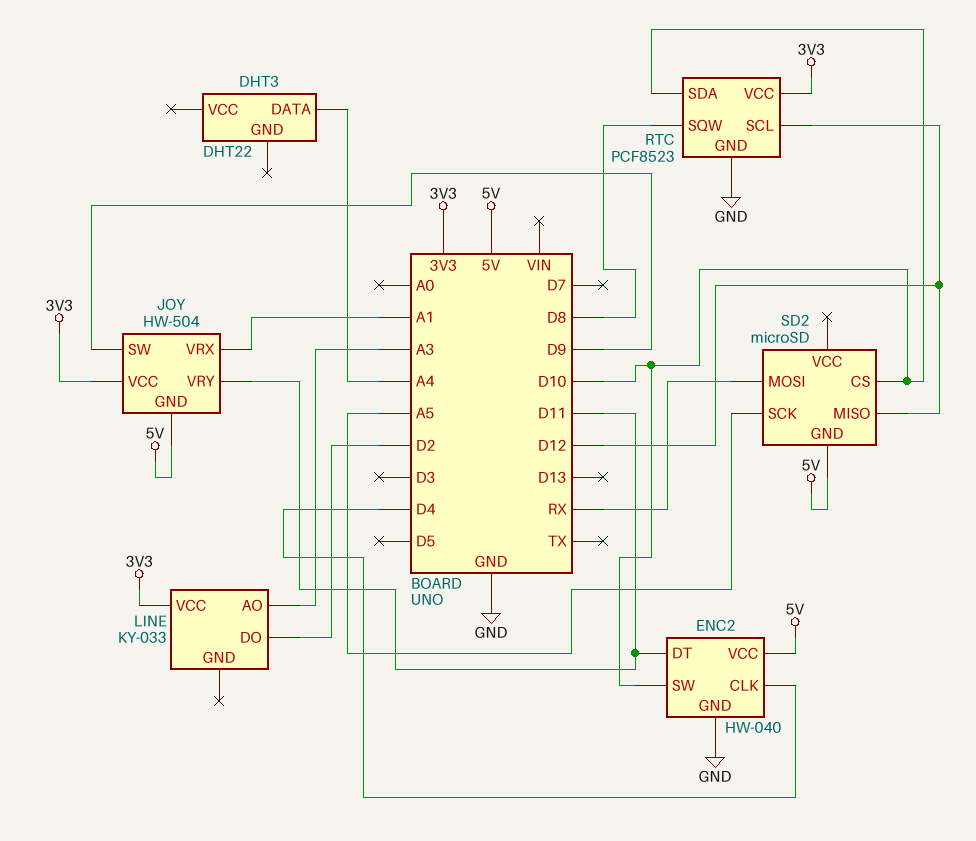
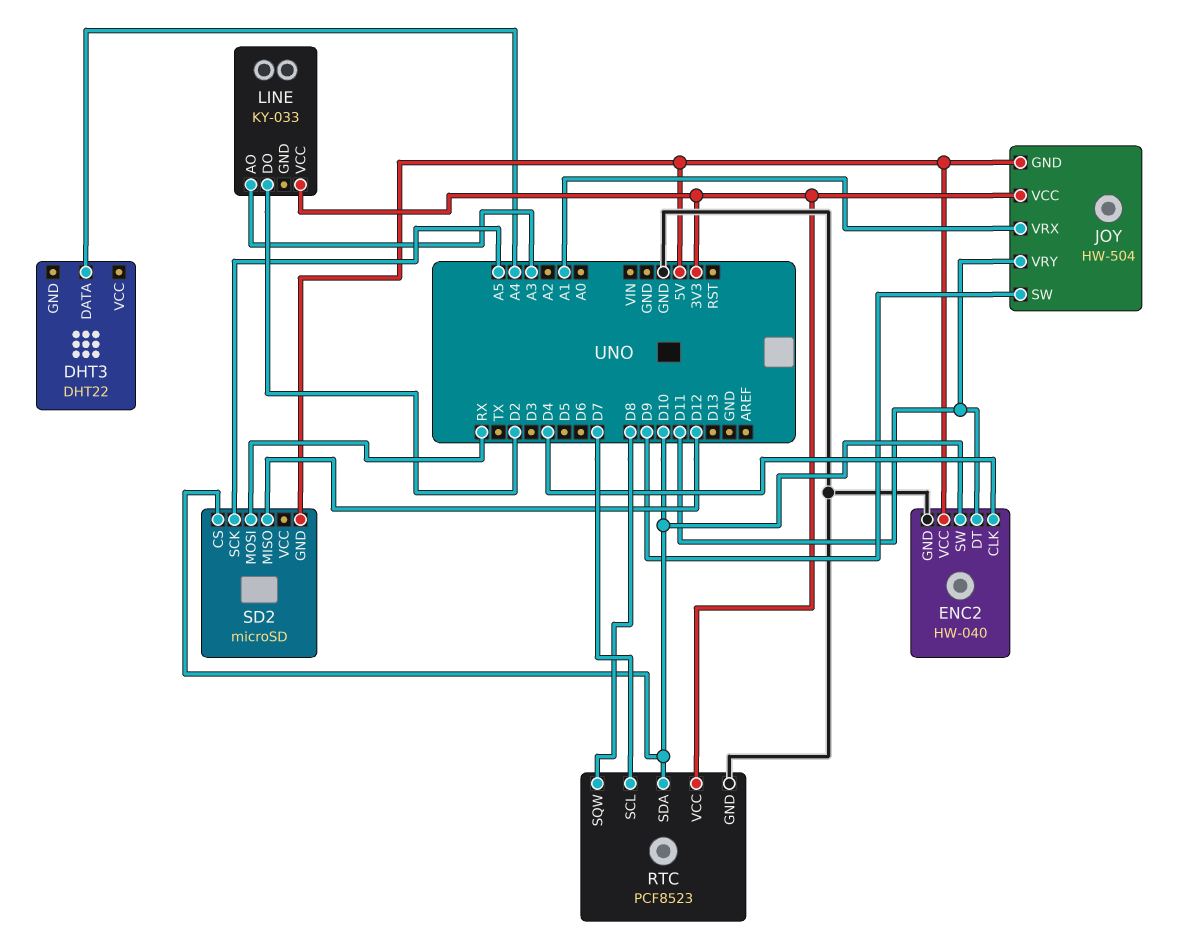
RTC pin SCL: D12 -> D7

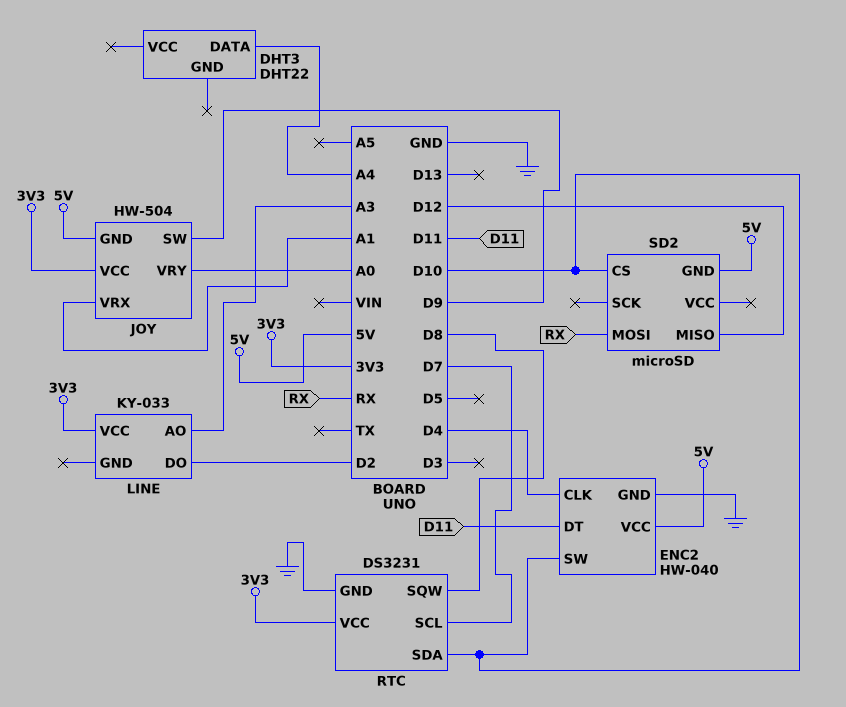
JOY pin VRY: D11 -> A0
RTC: PCF8523 -> DS3231
SD2 pin SCK: A5 -> none

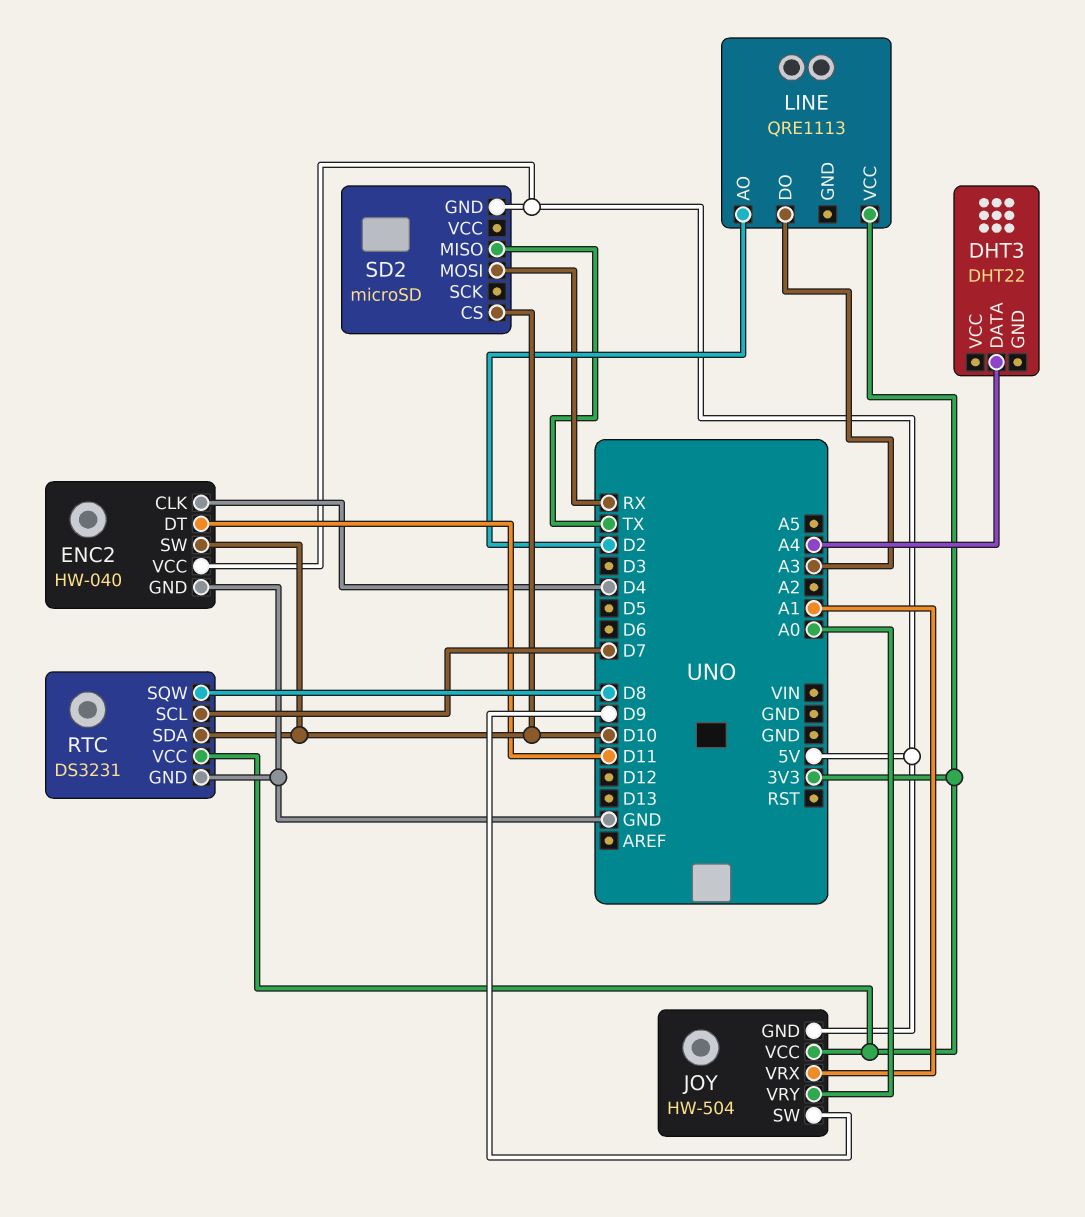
LINE: KY-033 -> QRE1113
LINE pin AO: A3 -> D2
LINE pin DO: D2 -> A3
SD2 pin MISO: D12 -> TX

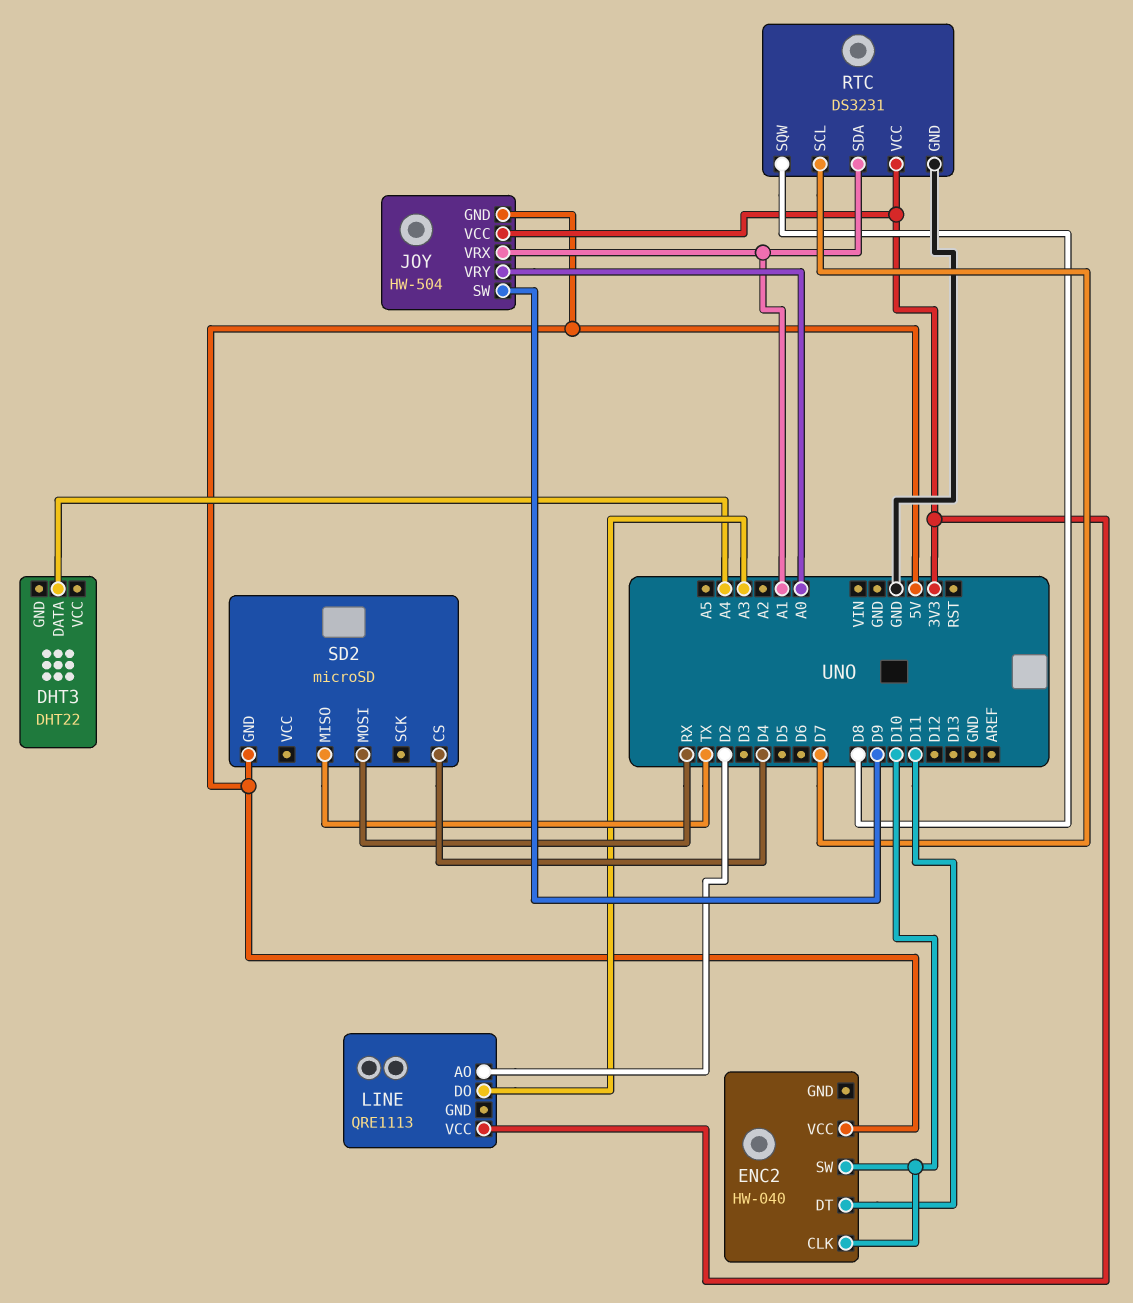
ENC2 pin CLK: D4 -> D10
ENC2 pin GND: GND -> none
RTC pin SDA: D10 -> A1
SD2 pin CS: D10 -> D4

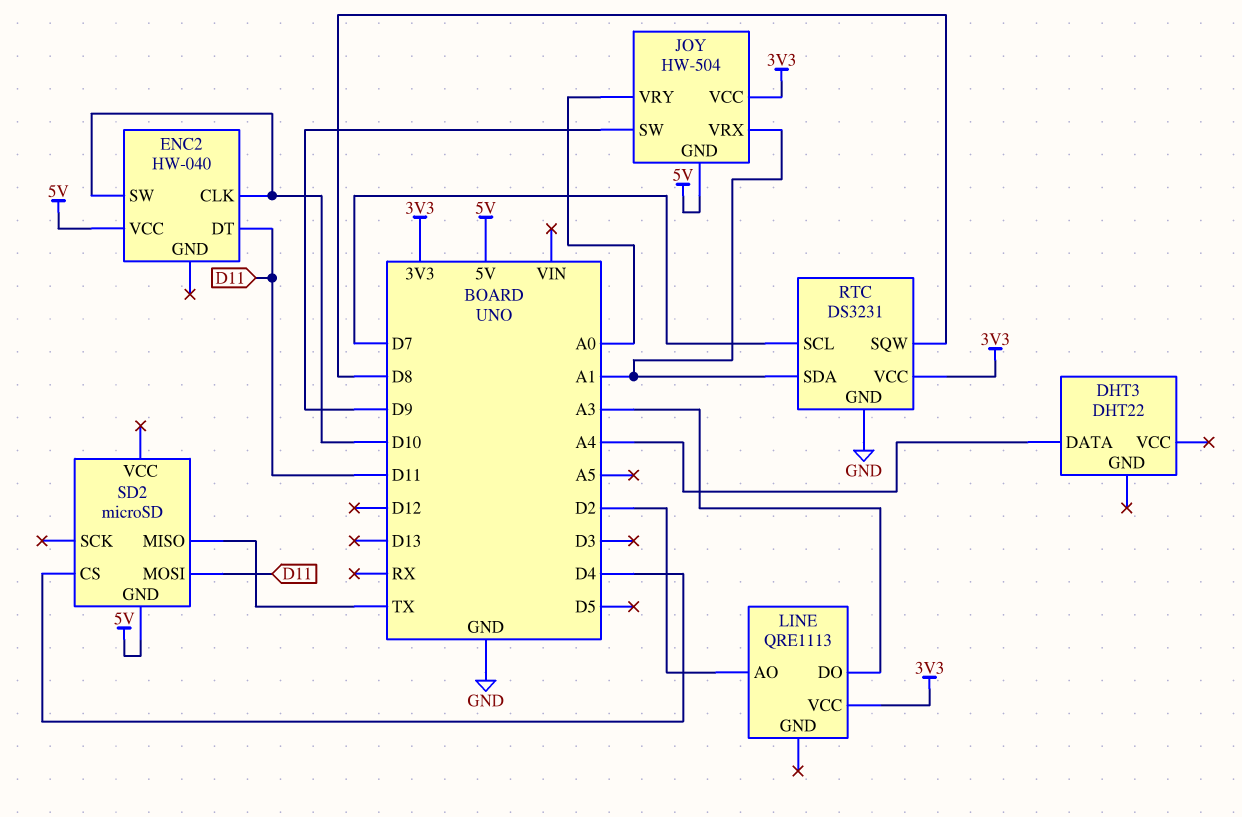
SD2 pin MOSI: RX -> D11

